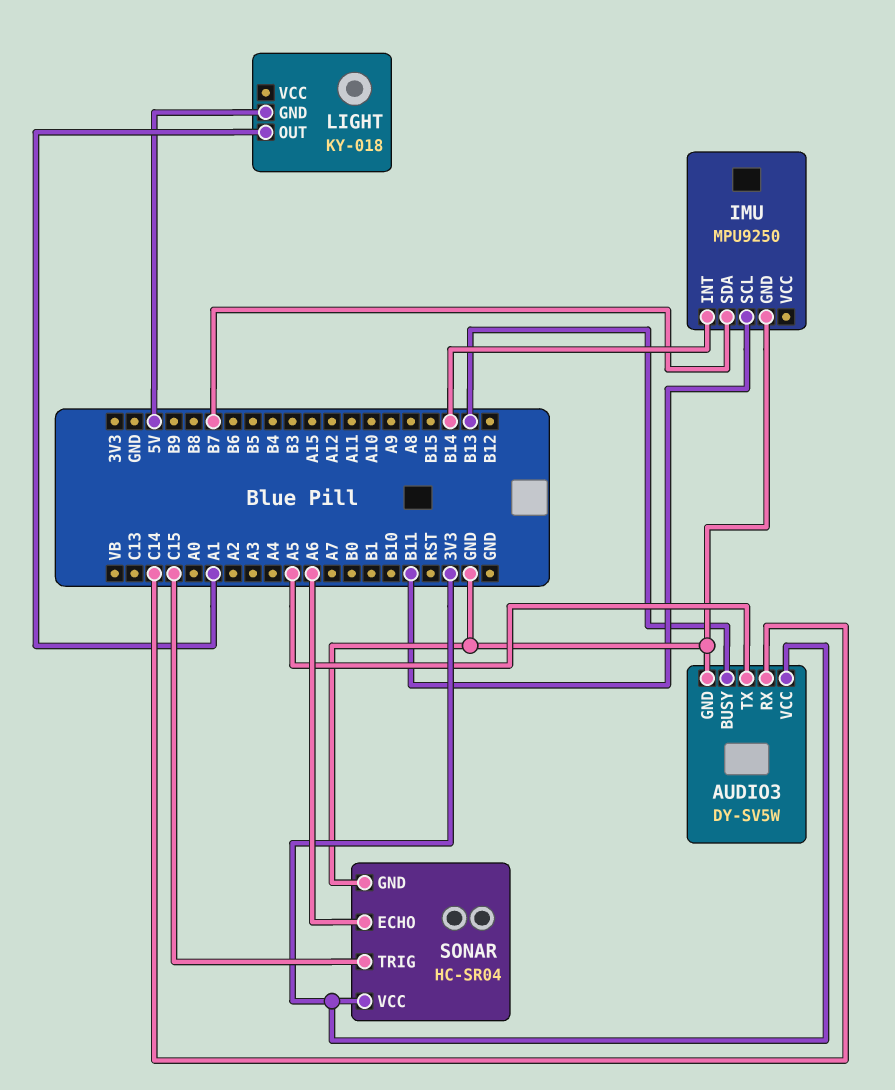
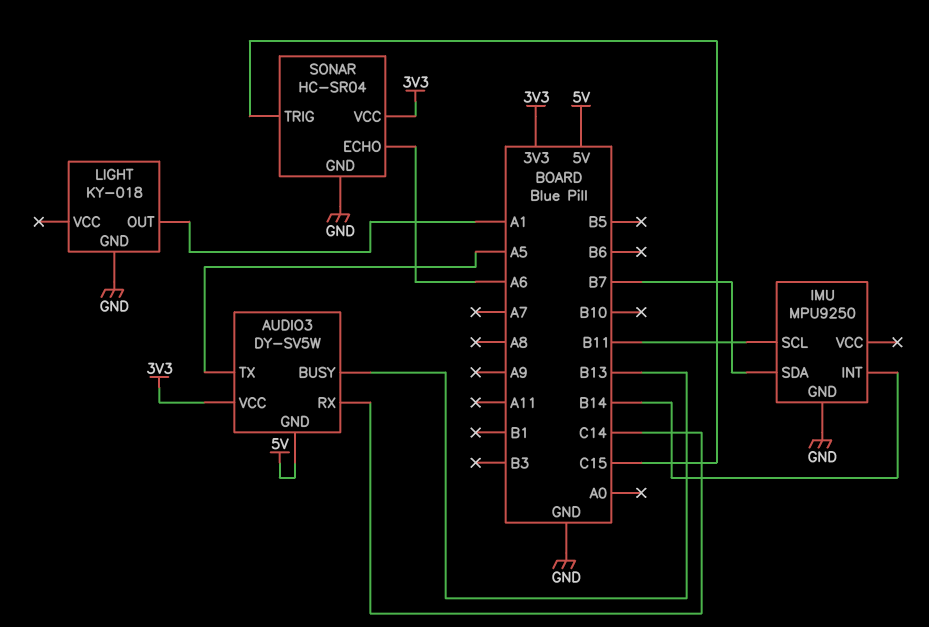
AUDIO3 pin GND: GND -> 5V
LIGHT pin GND: 5V -> GND

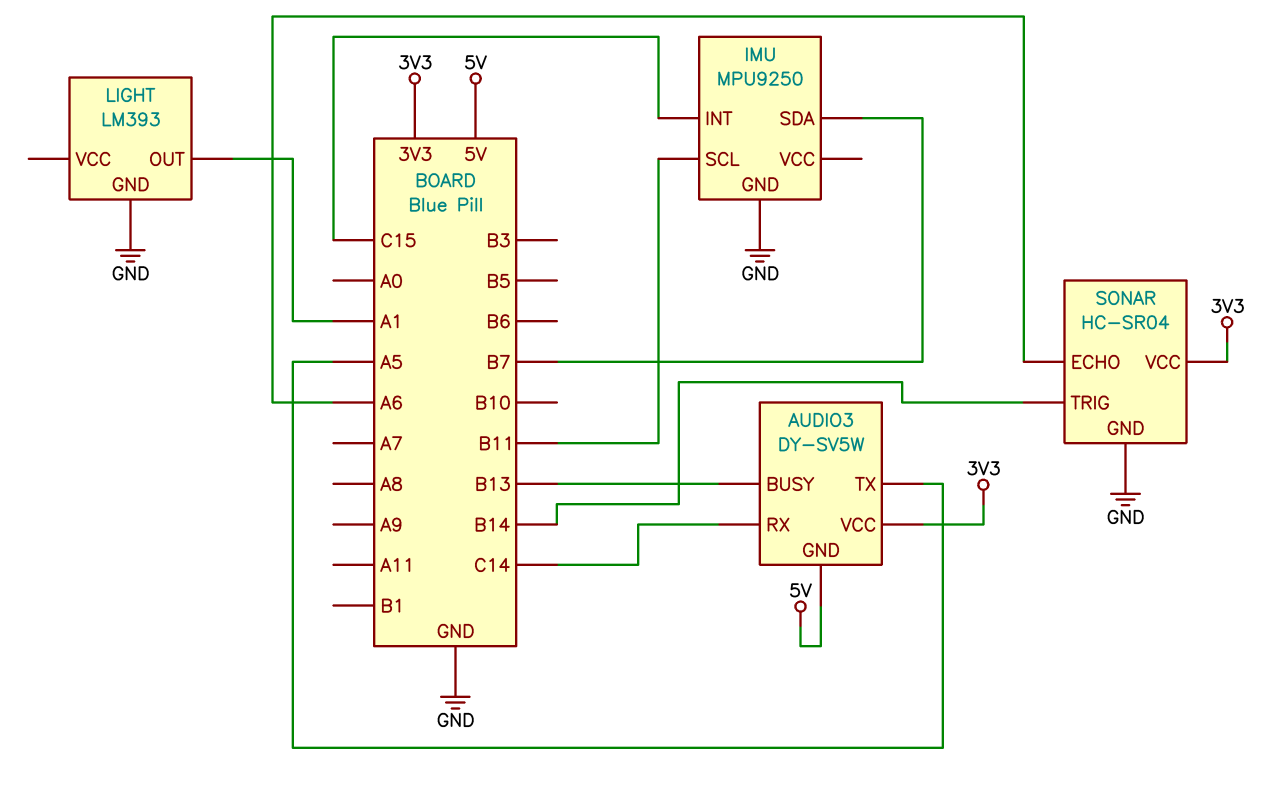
IMU pin INT: B14 -> C15
LIGHT: KY-018 -> LM393
SONAR pin TRIG: C15 -> B14

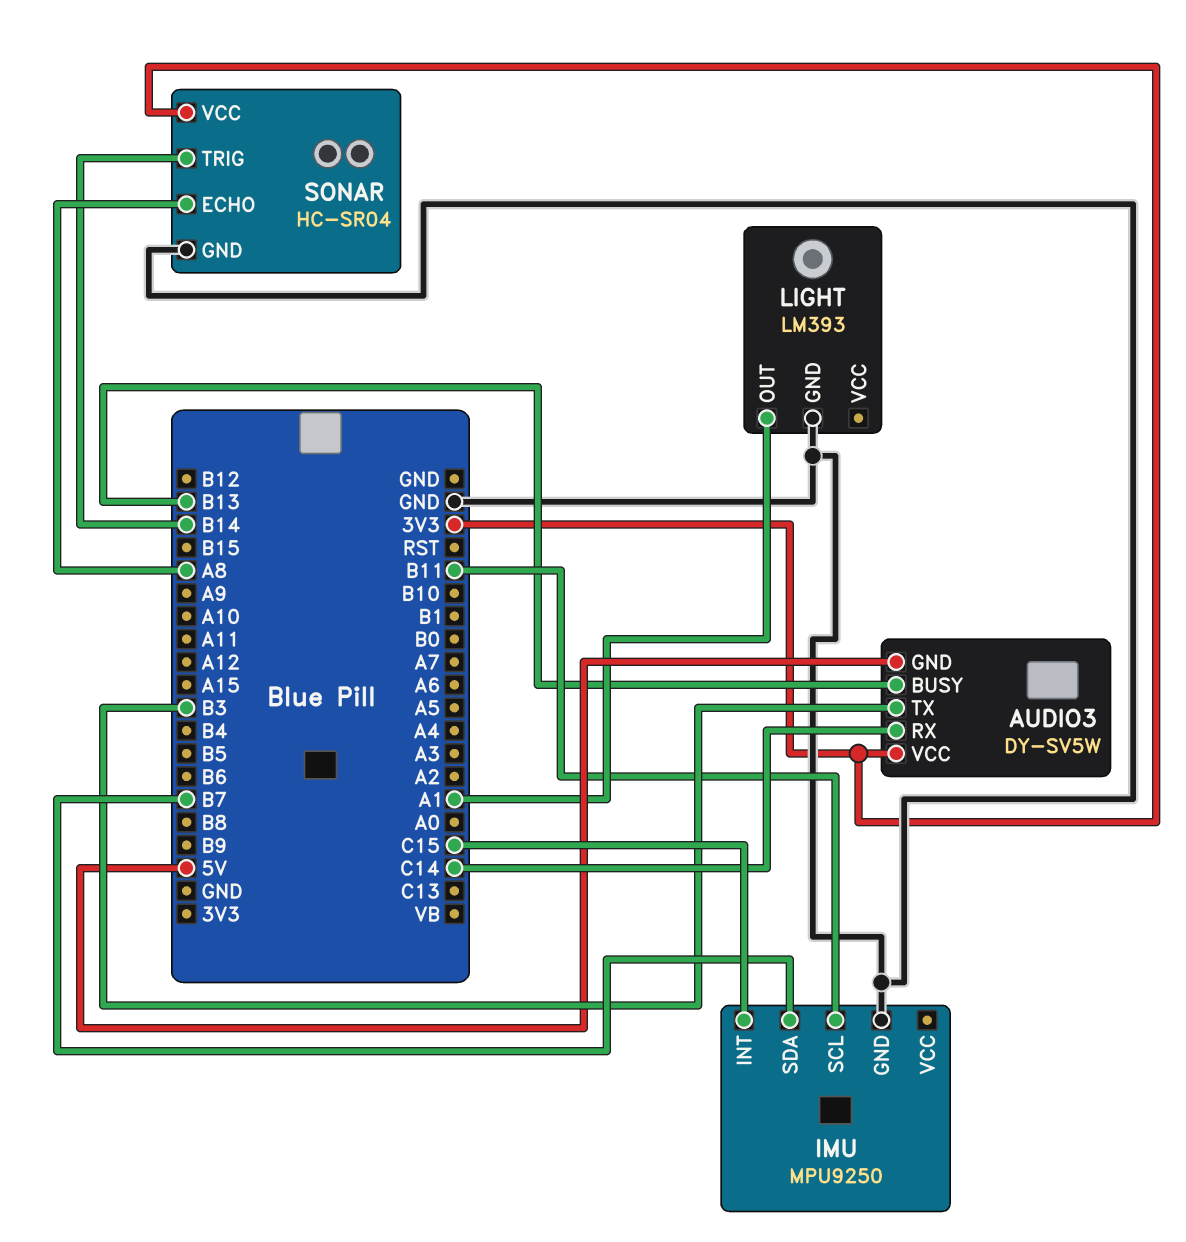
AUDIO3 pin TX: A5 -> B3
SONAR pin ECHO: A6 -> A8

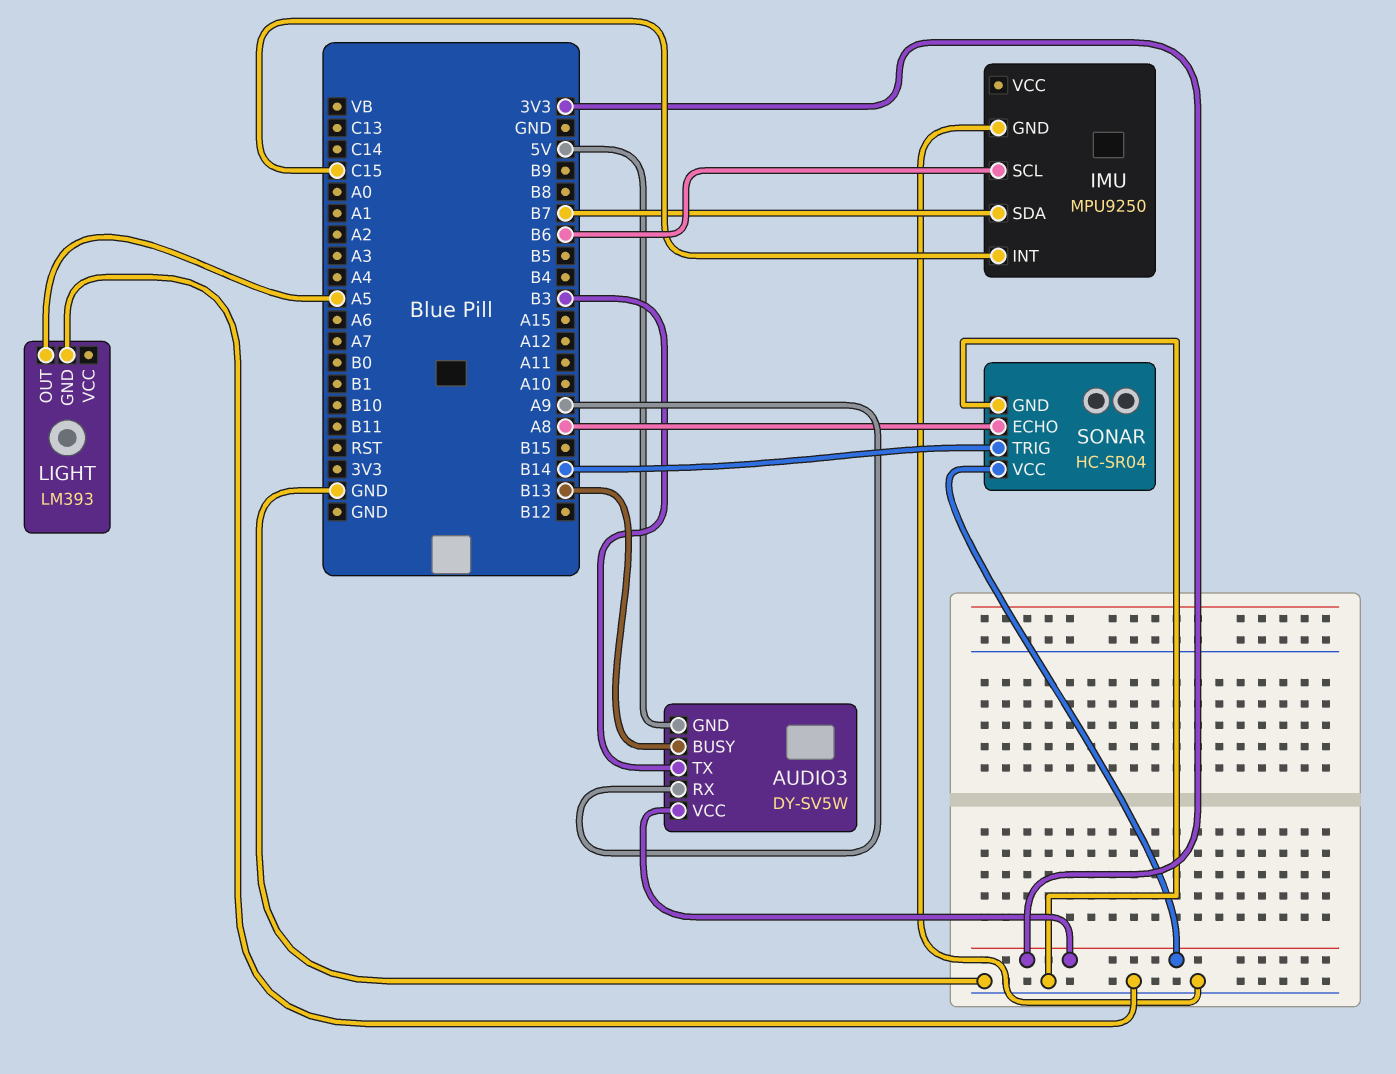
AUDIO3 pin RX: C14 -> A9
IMU pin SCL: B11 -> B6
LIGHT pin OUT: A1 -> A5

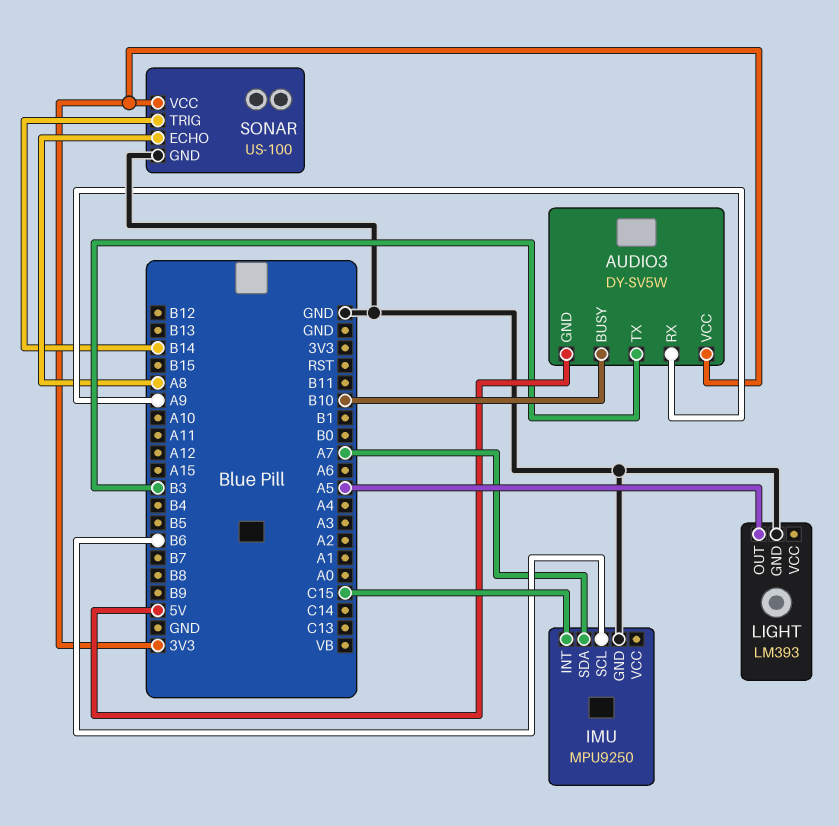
AUDIO3 pin BUSY: B13 -> B10
IMU pin SDA: B7 -> A7
SONAR: HC-SR04 -> US-100

